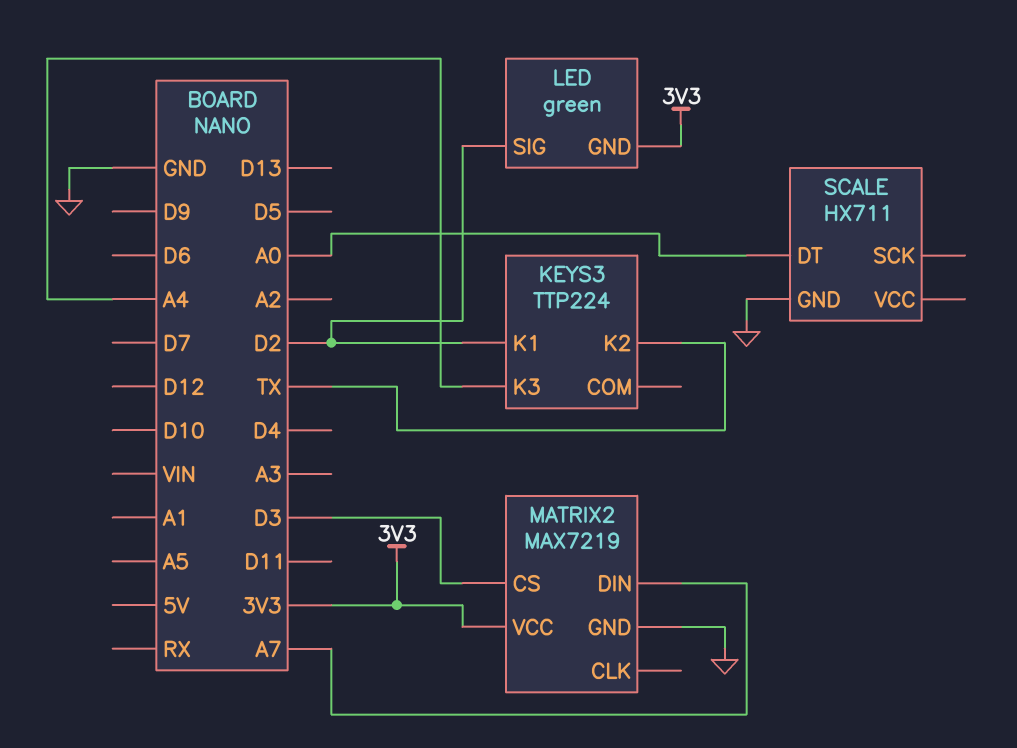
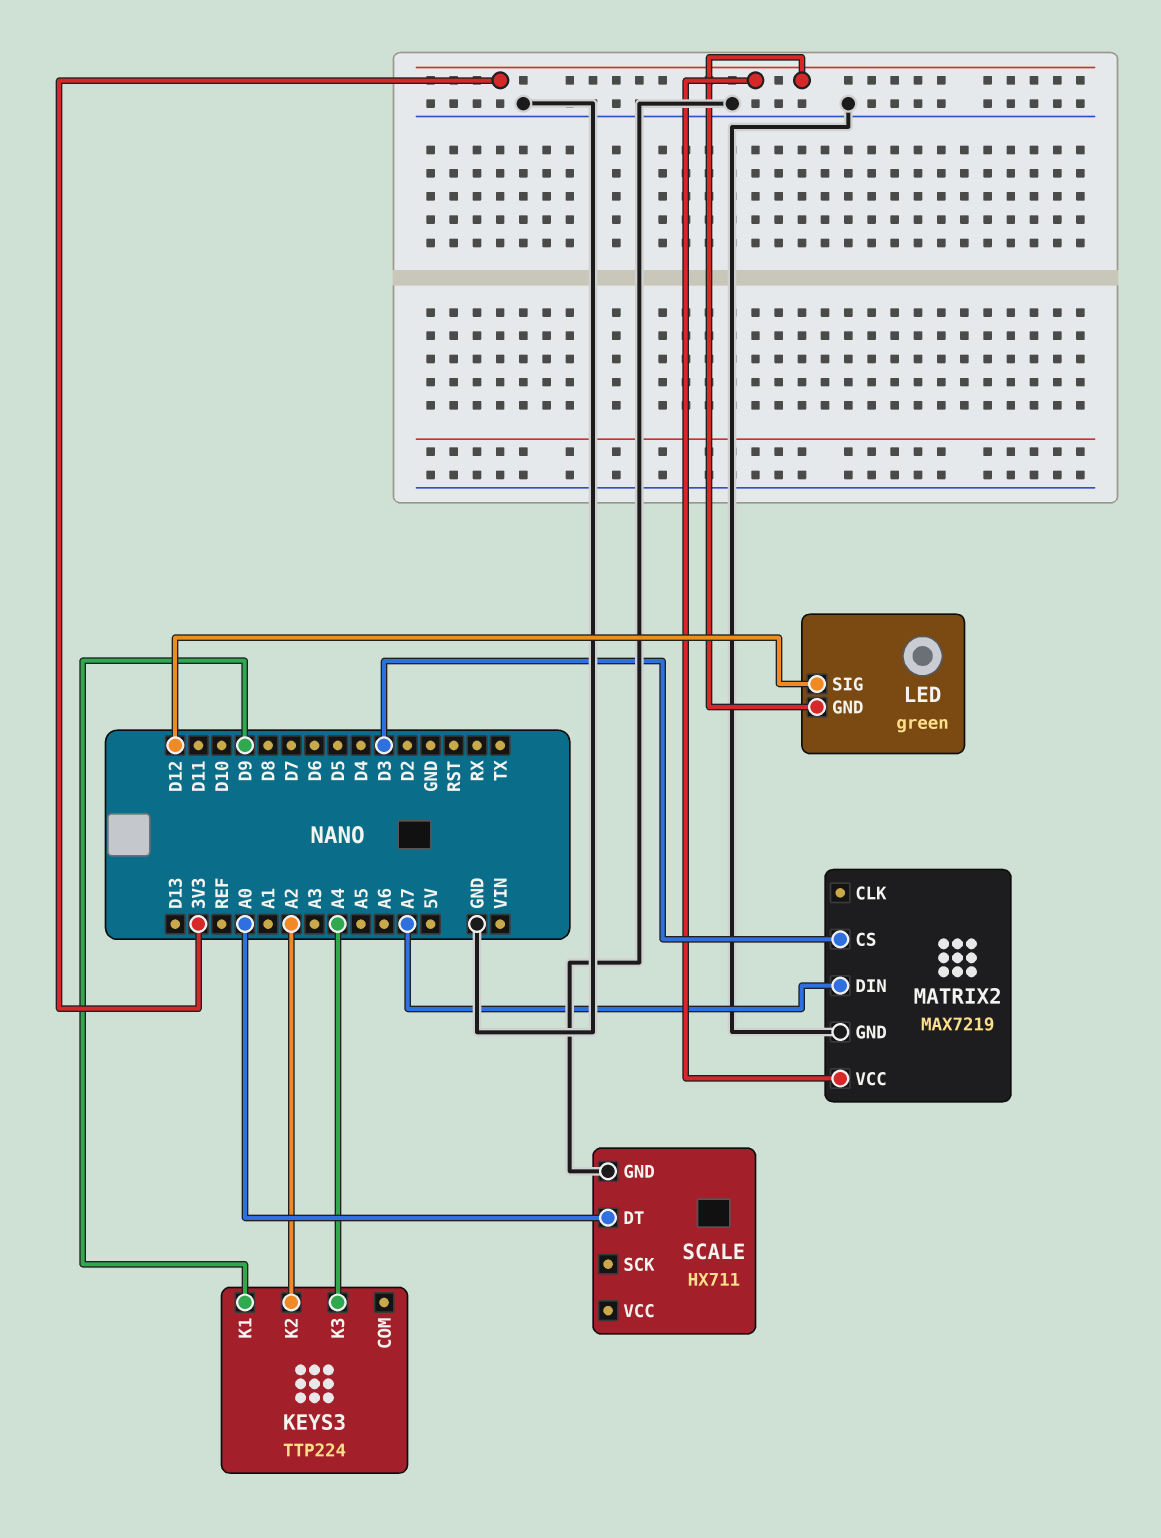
KEYS3 pin K1: D2 -> D9
KEYS3 pin K2: TX -> A2
LED pin SIG: D2 -> D12

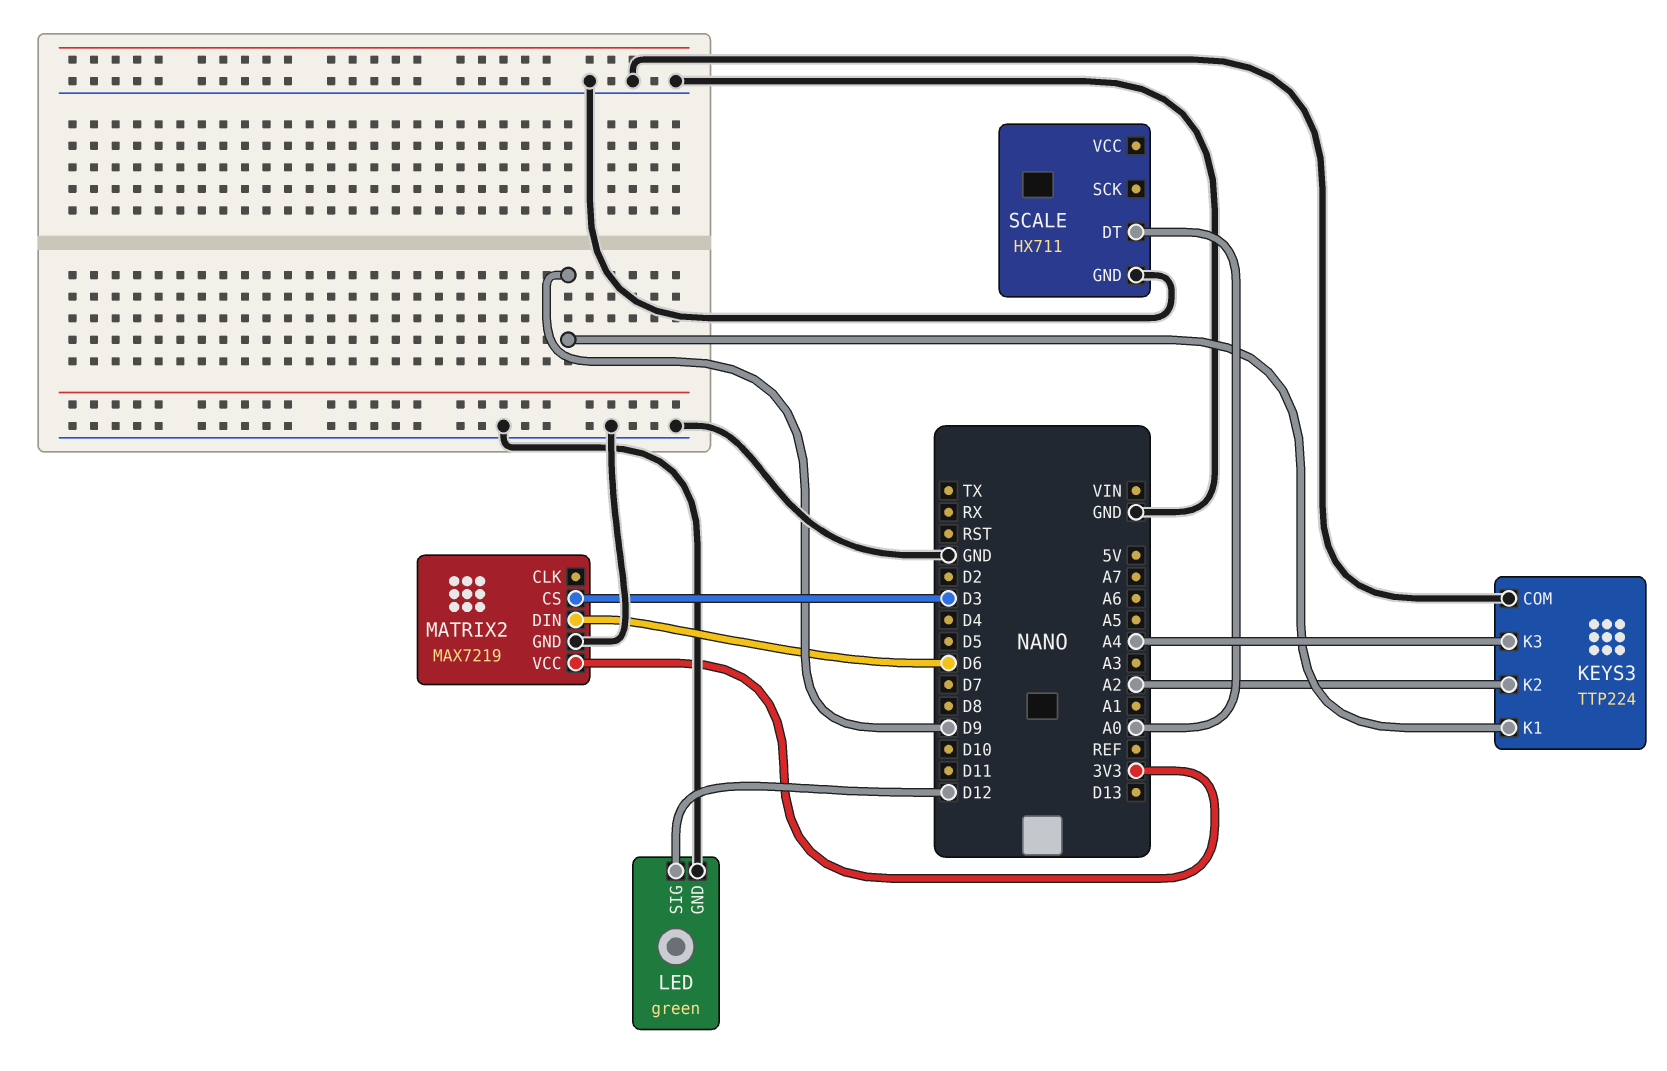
KEYS3 pin COM: none -> GND
LED pin GND: 3V3 -> GND
MATRIX2 pin DIN: A7 -> D6

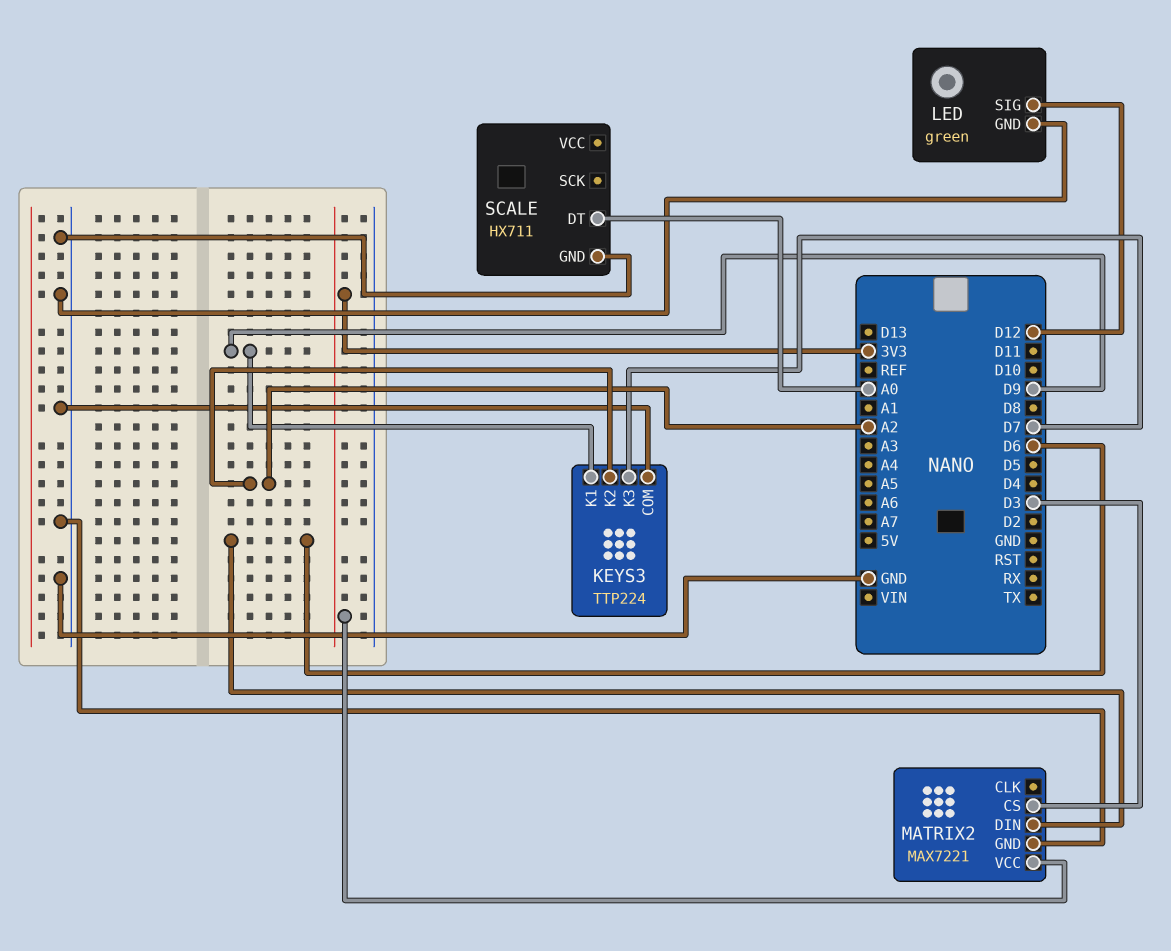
KEYS3 pin K3: A4 -> D7
MATRIX2: MAX7219 -> MAX7221

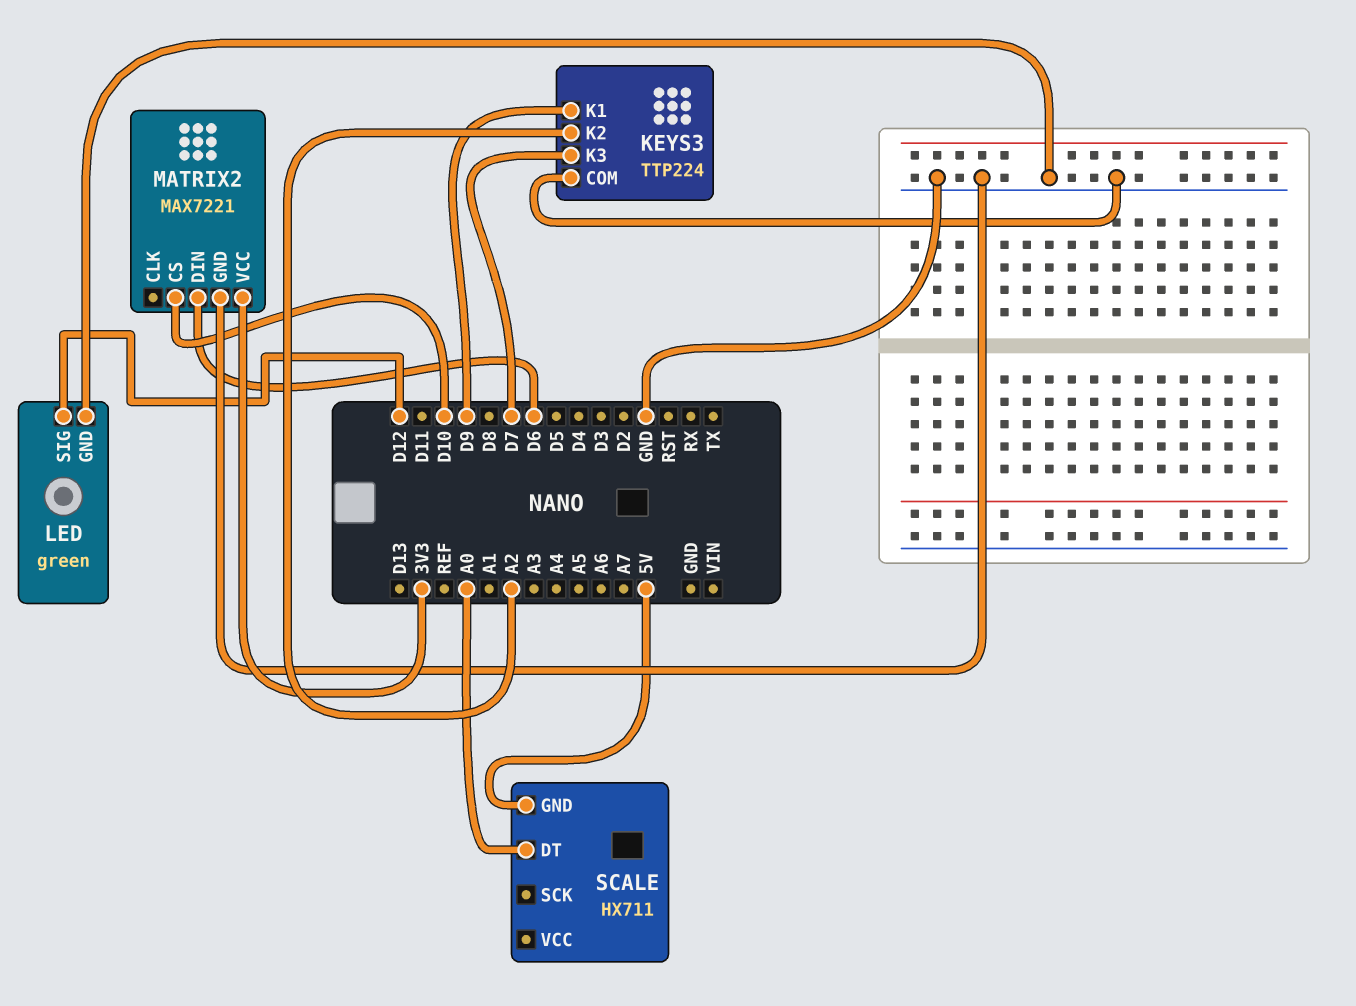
MATRIX2 pin CS: D3 -> D10
SCALE pin GND: GND -> 5V

